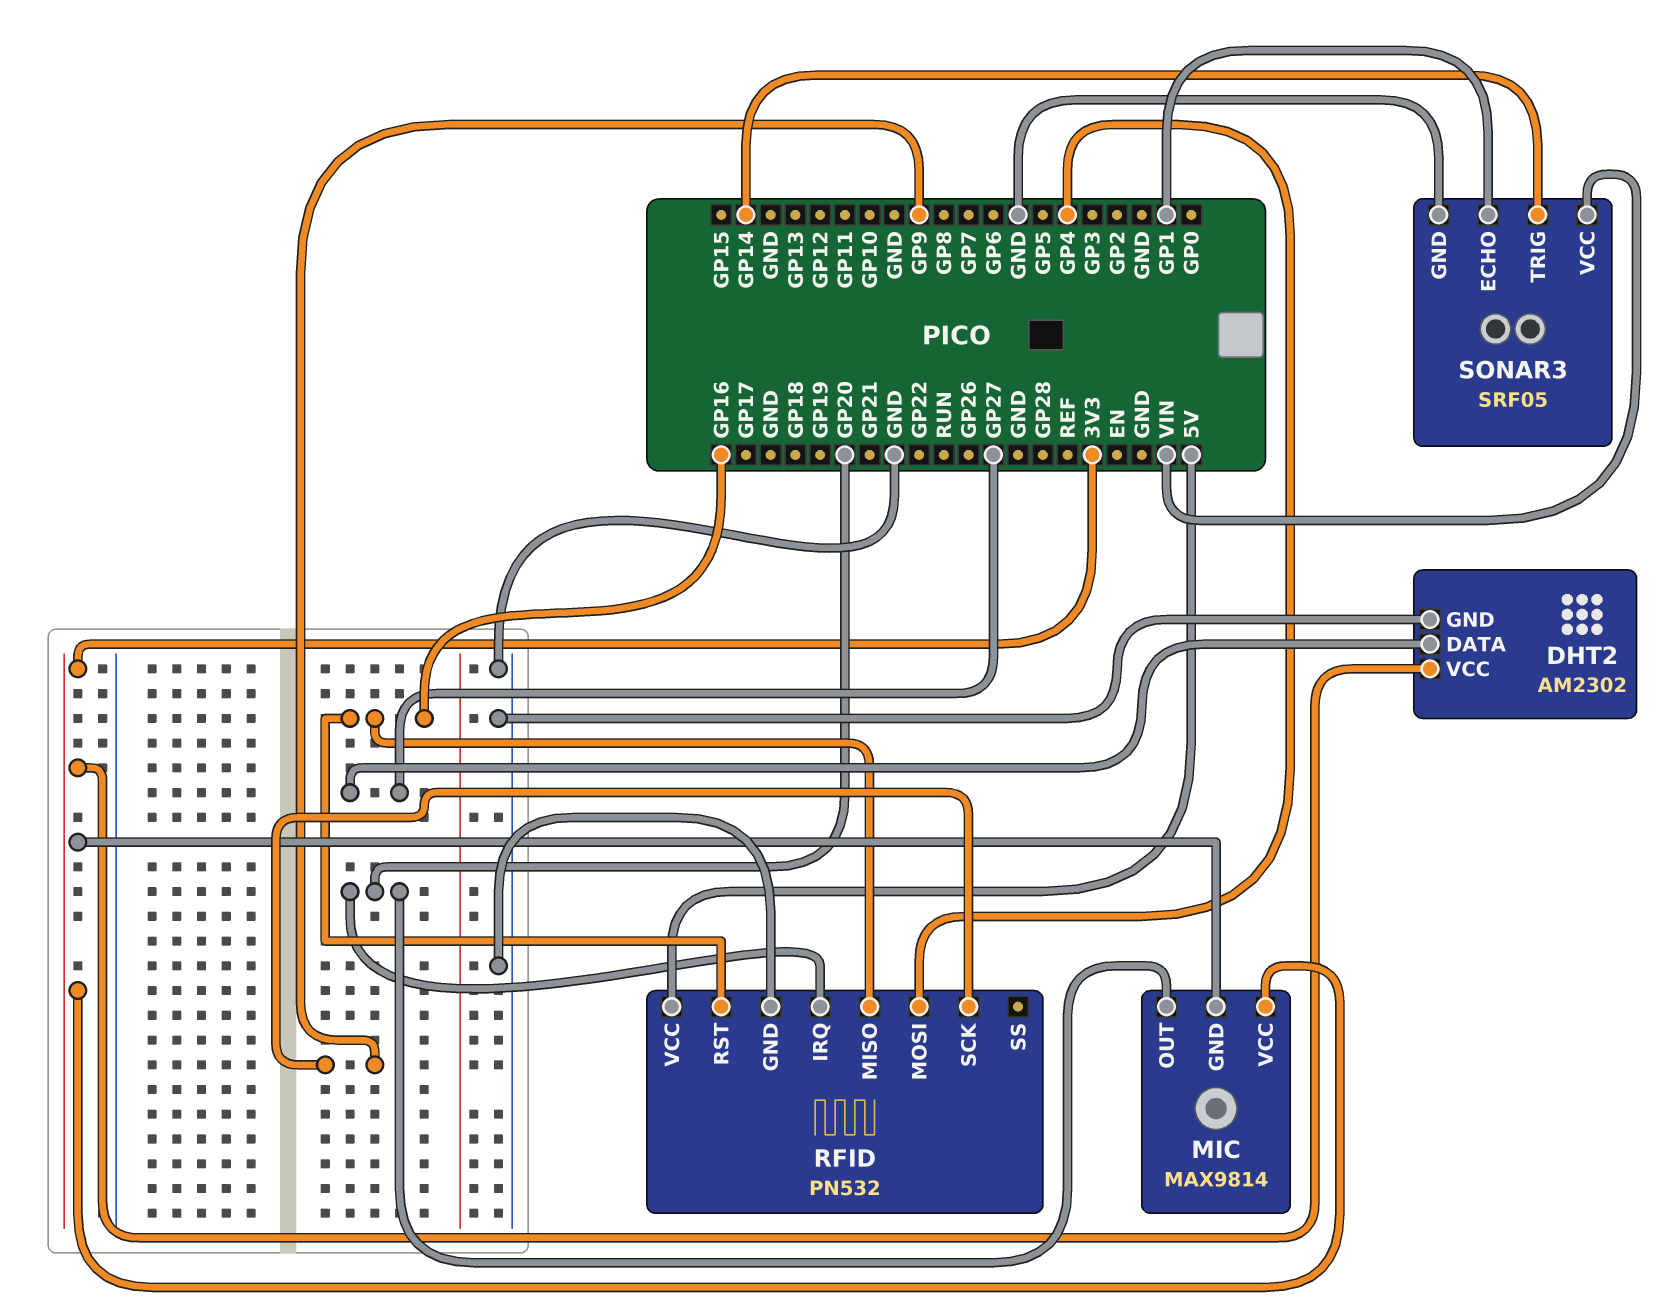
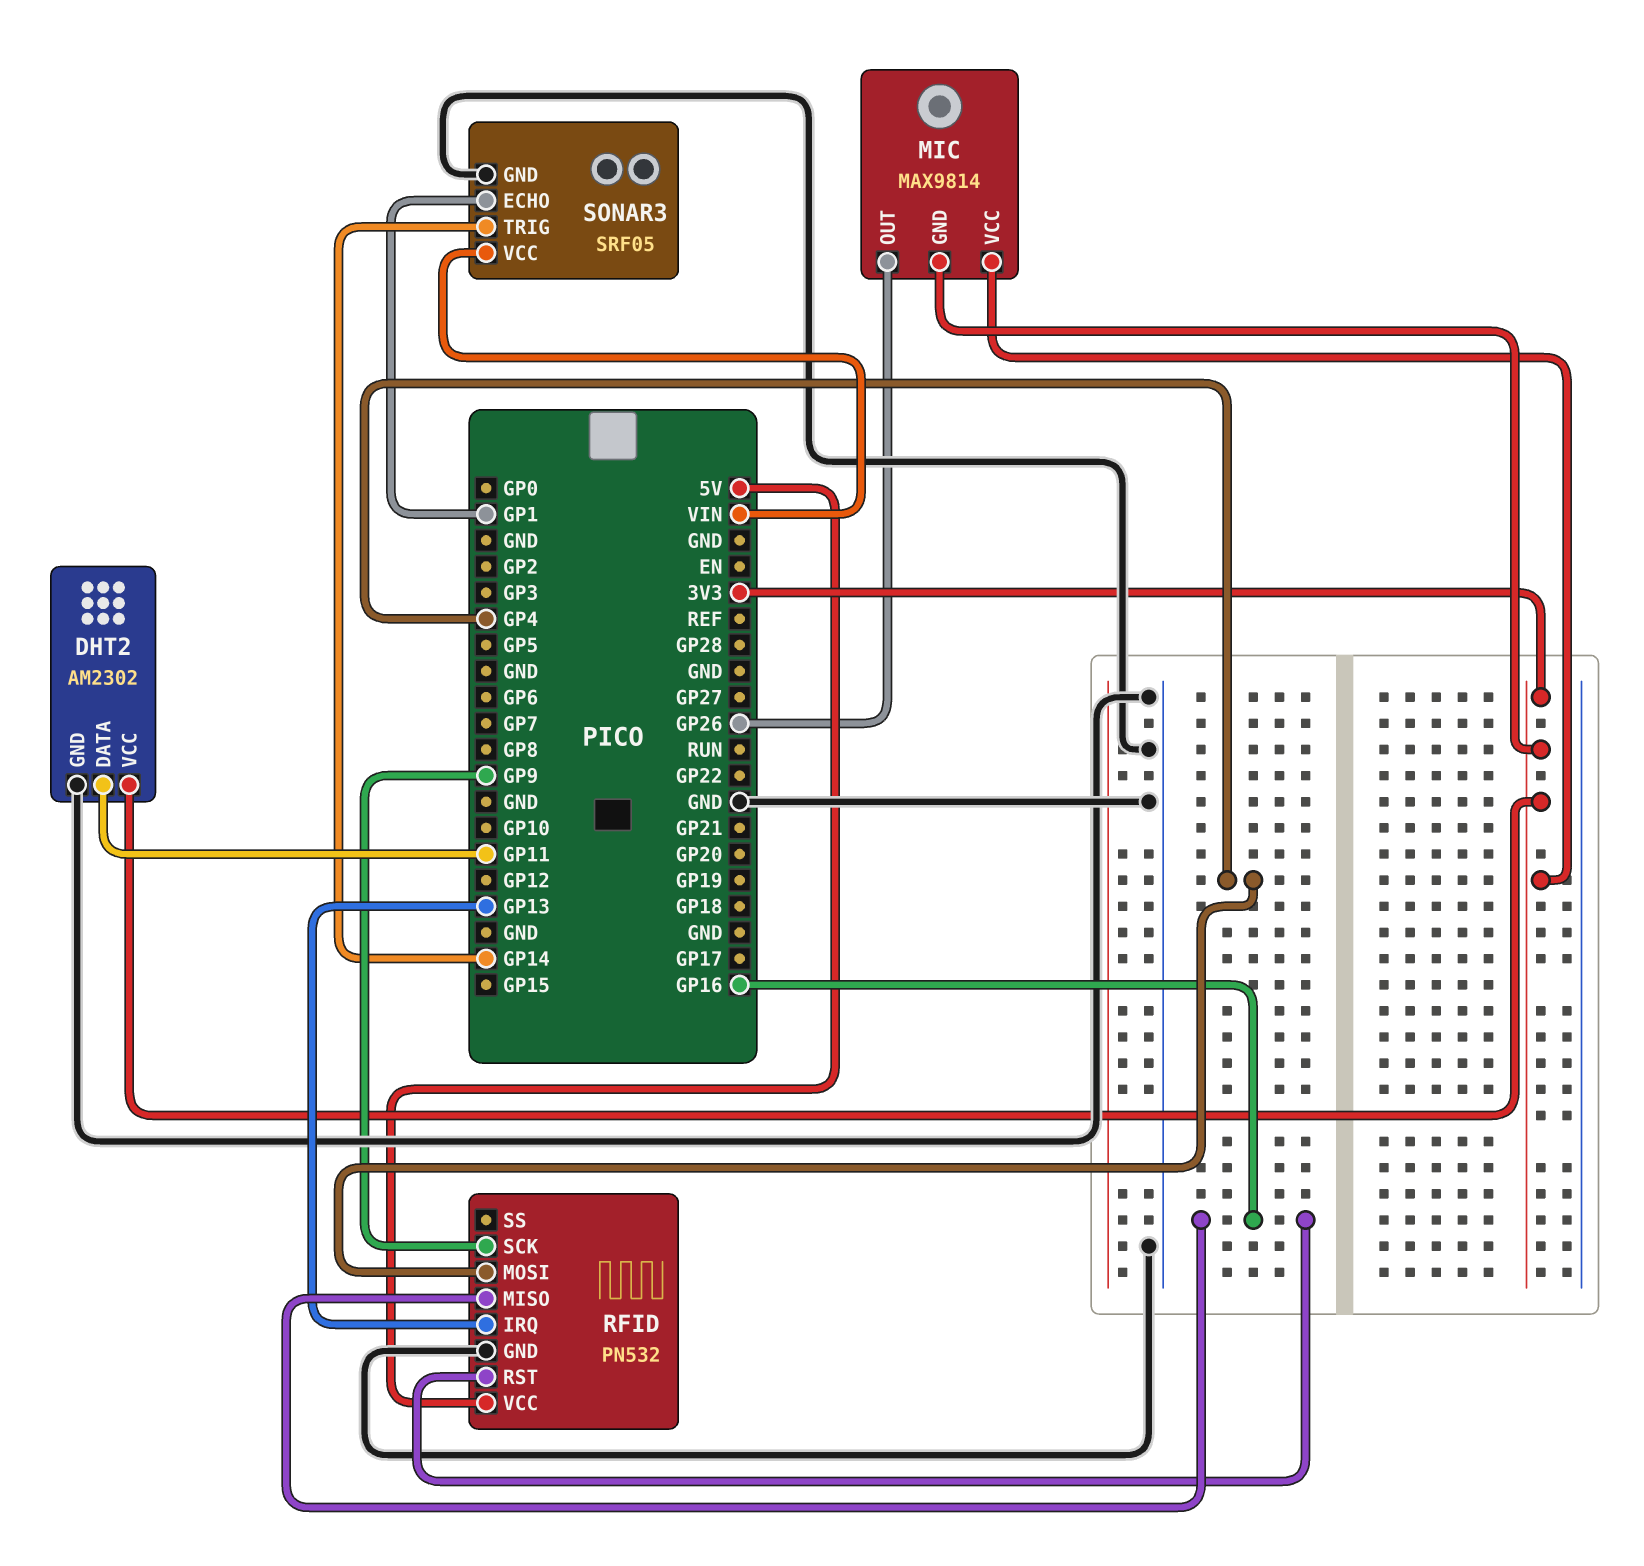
DHT2 pin DATA: GP27 -> GP11
MIC pin OUT: GP20 -> GP26
RFID pin IRQ: GP20 -> GP13

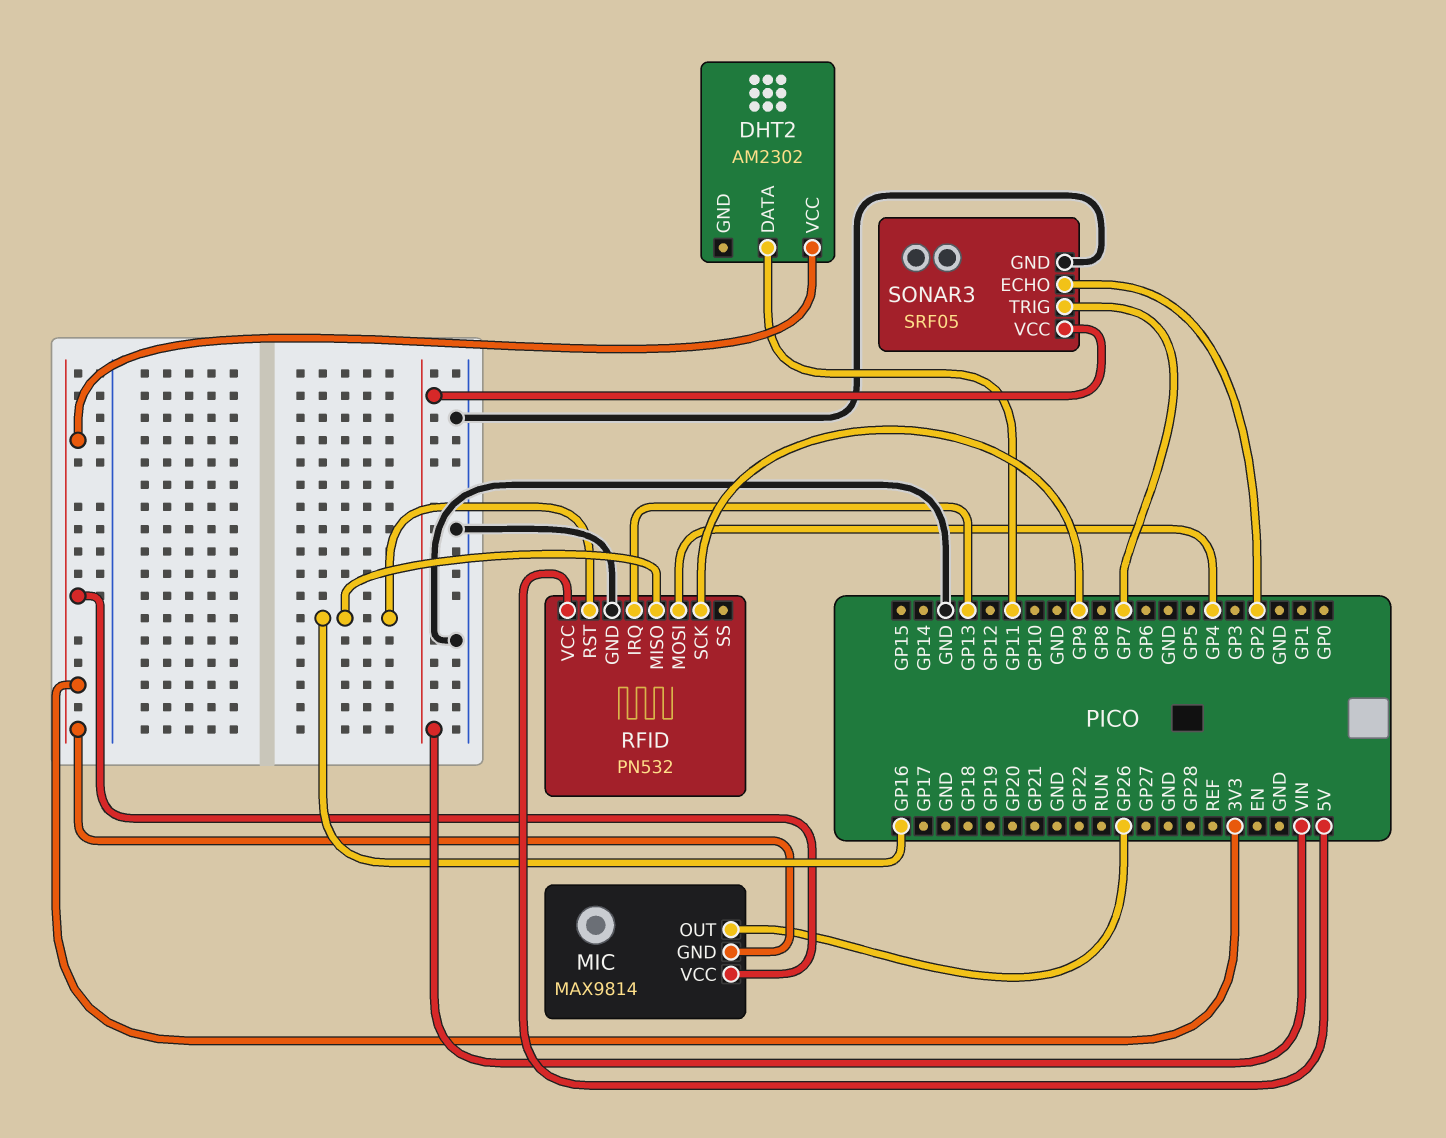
DHT2 pin GND: GND -> none
SONAR3 pin ECHO: GP1 -> GP2
SONAR3 pin TRIG: GP14 -> GP7

